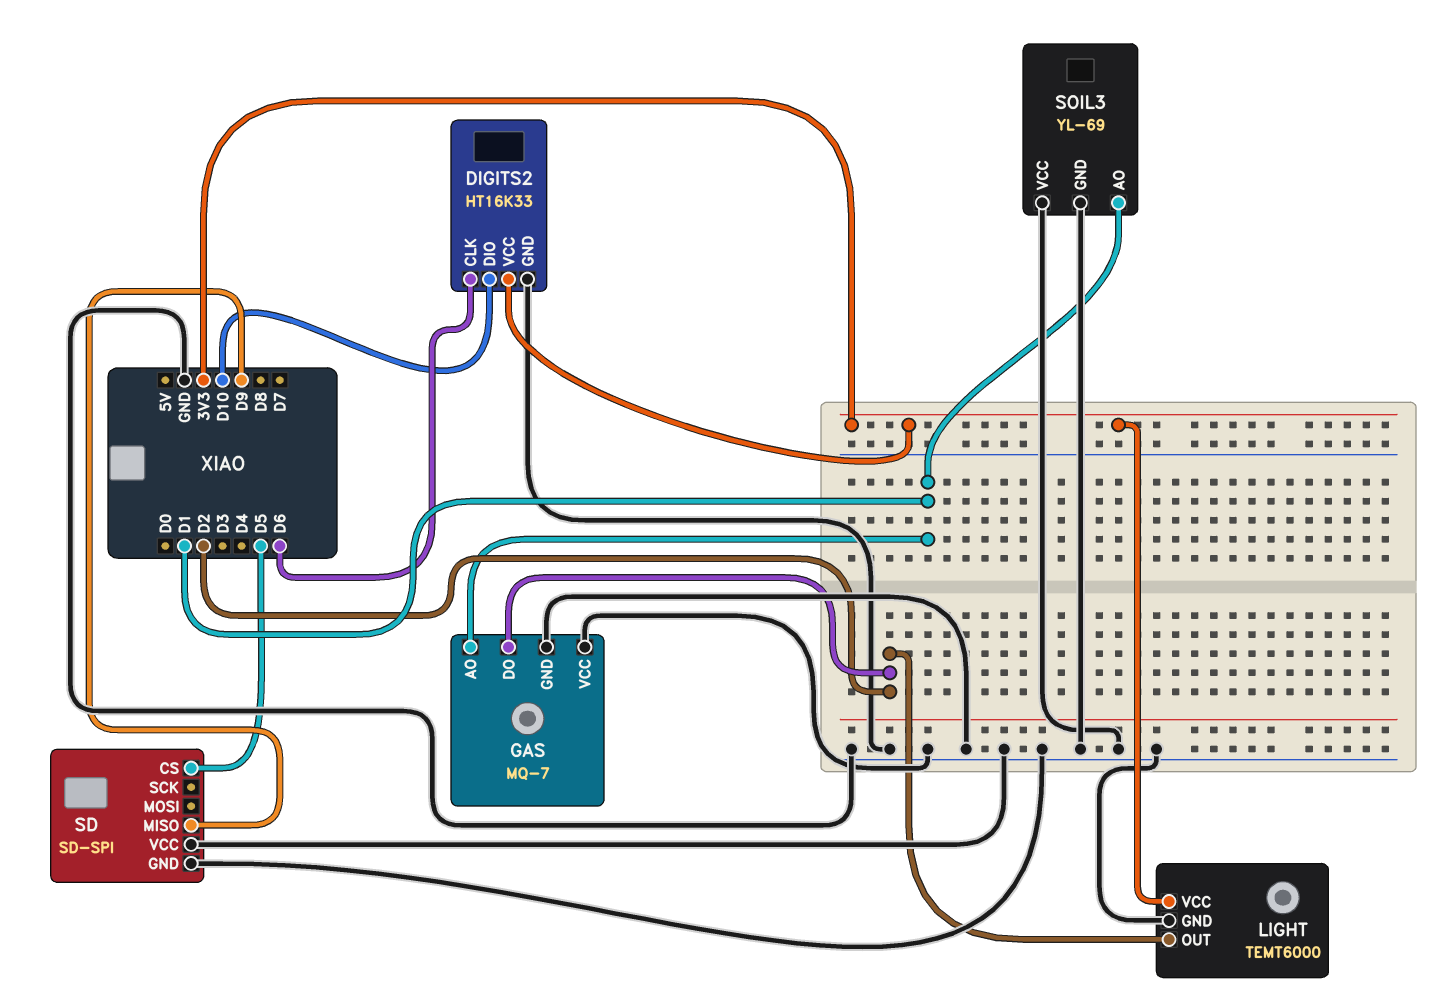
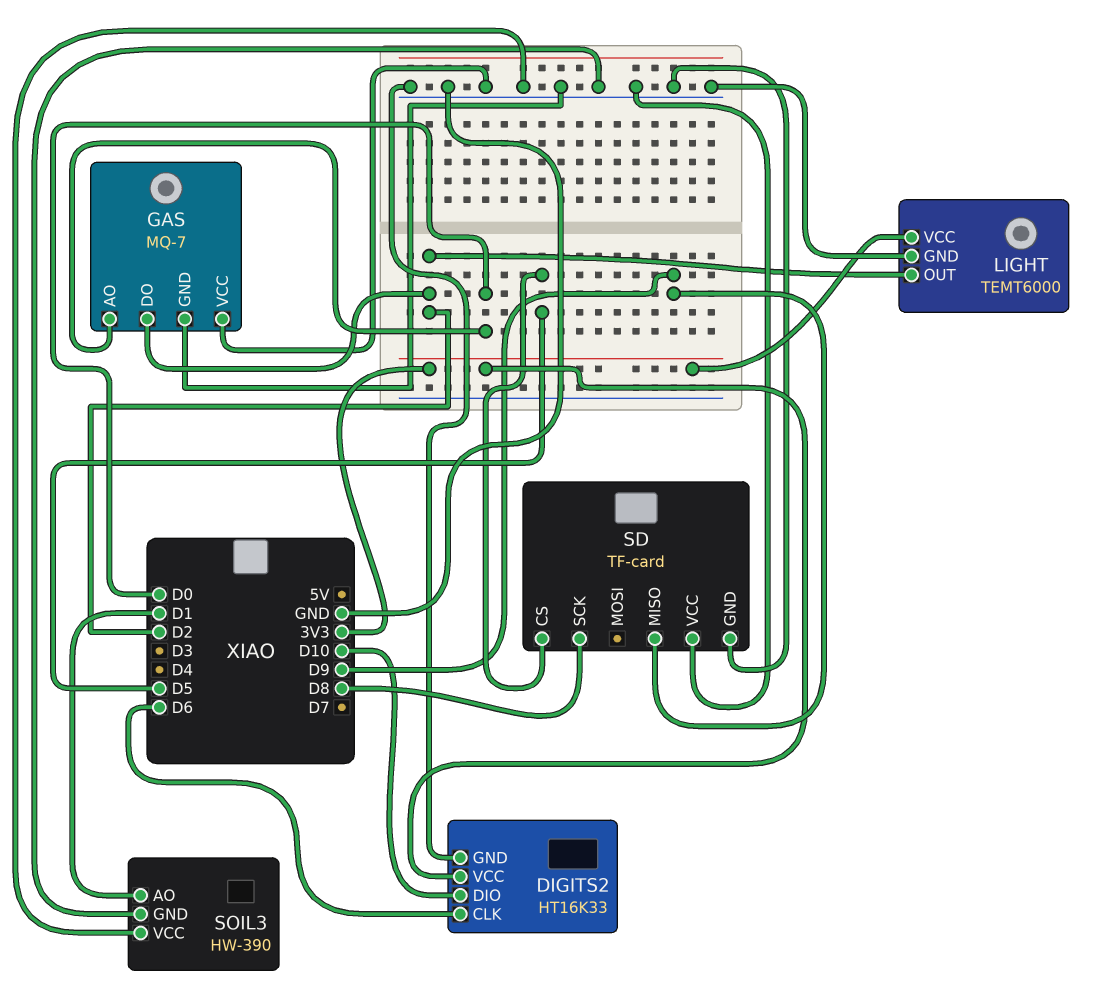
GAS pin AO: D1 -> D0
SD: SD-SPI -> TF-card
SD pin SCK: none -> D8
SOIL3: YL-69 -> HW-390

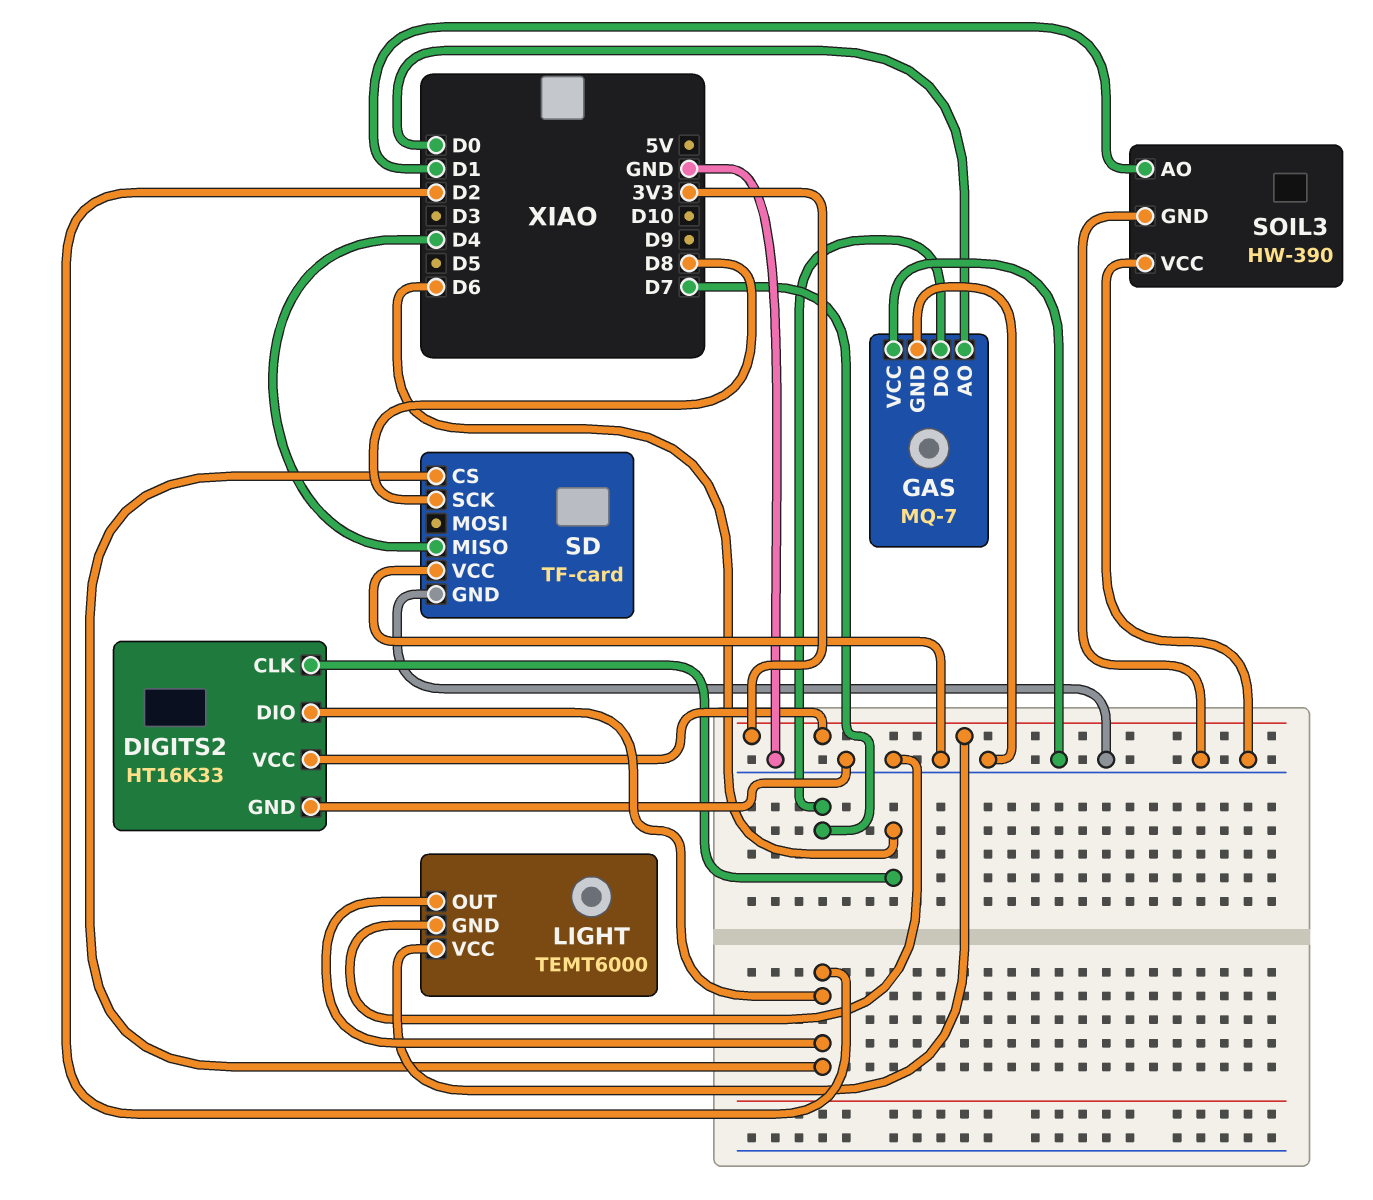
DIGITS2 pin DIO: D10 -> D2
GAS pin DO: D2 -> D7
SD pin CS: D5 -> D2
SD pin MISO: D9 -> D4

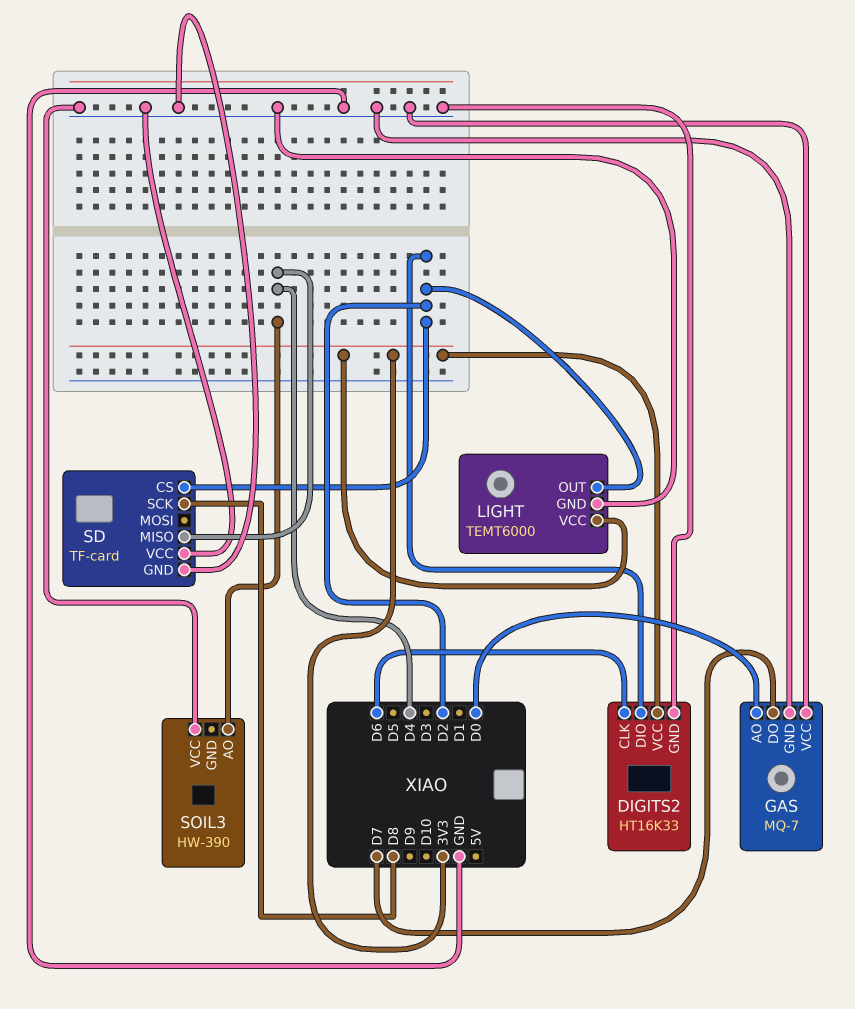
SOIL3 pin AO: D1 -> D4
SOIL3 pin GND: GND -> none

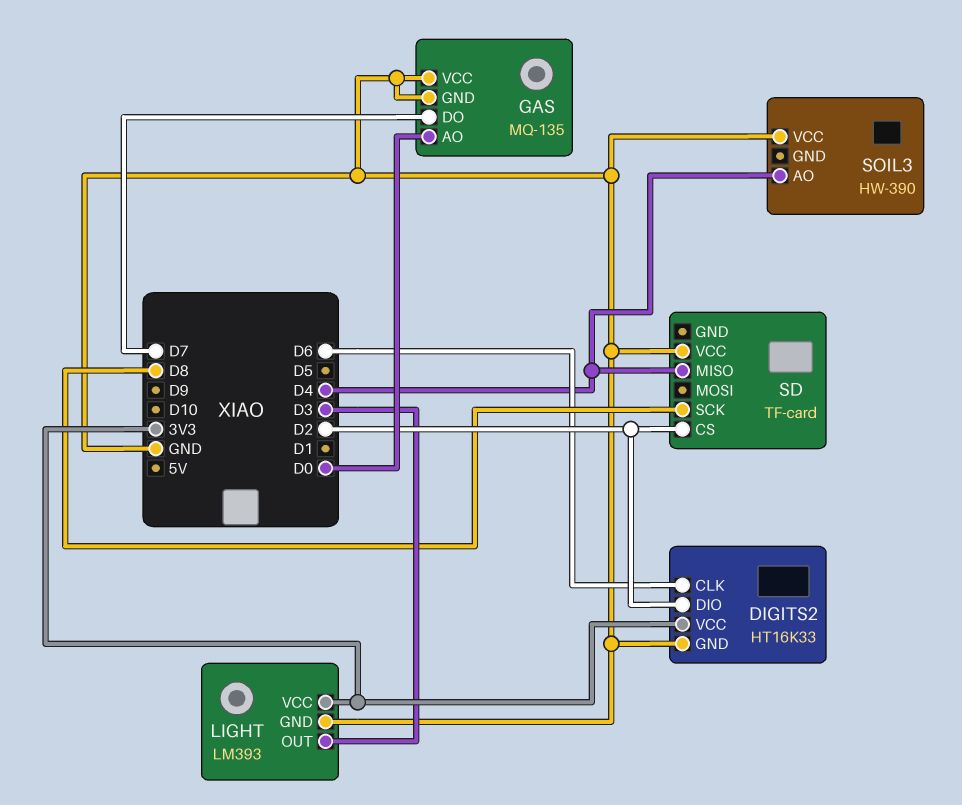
GAS: MQ-7 -> MQ-135
LIGHT: TEMT6000 -> LM393
LIGHT pin OUT: D2 -> D3
SD pin GND: GND -> none

